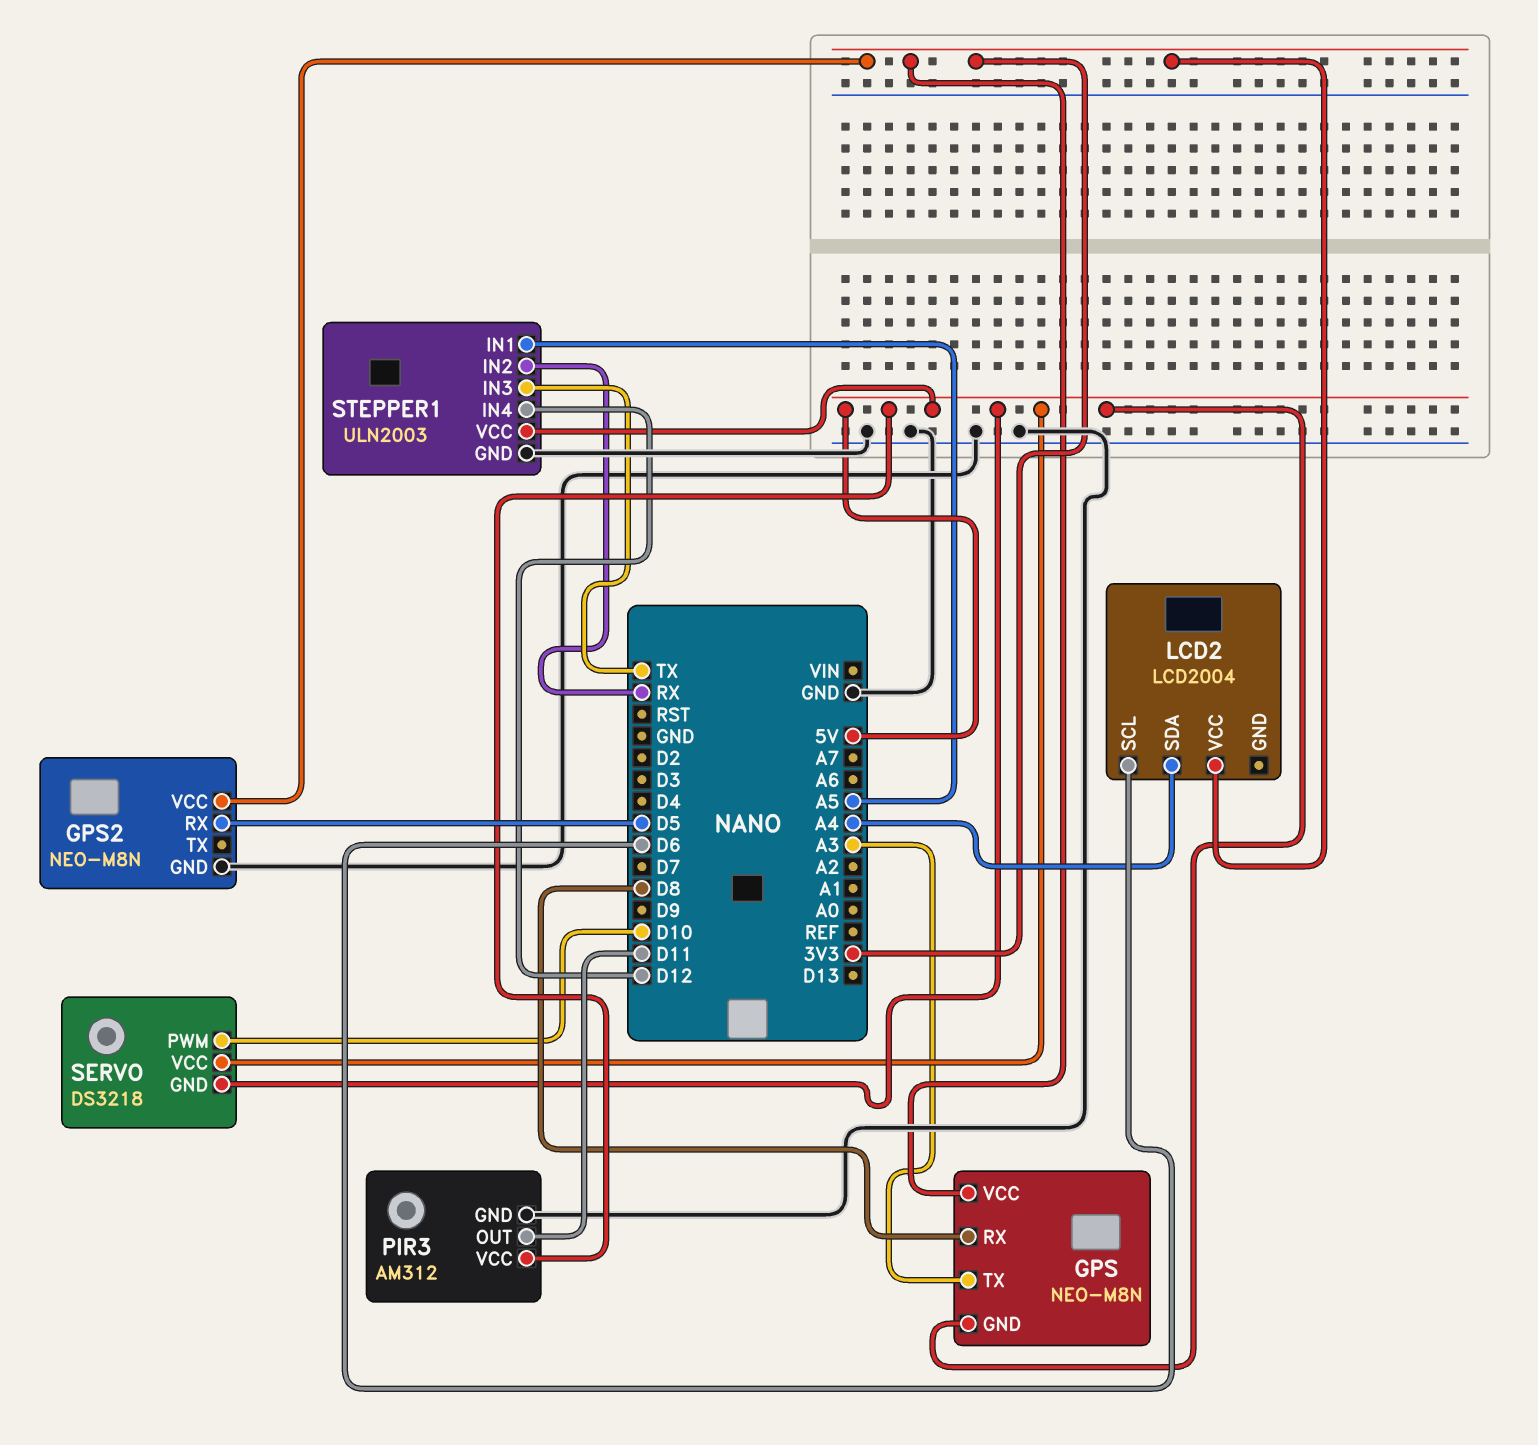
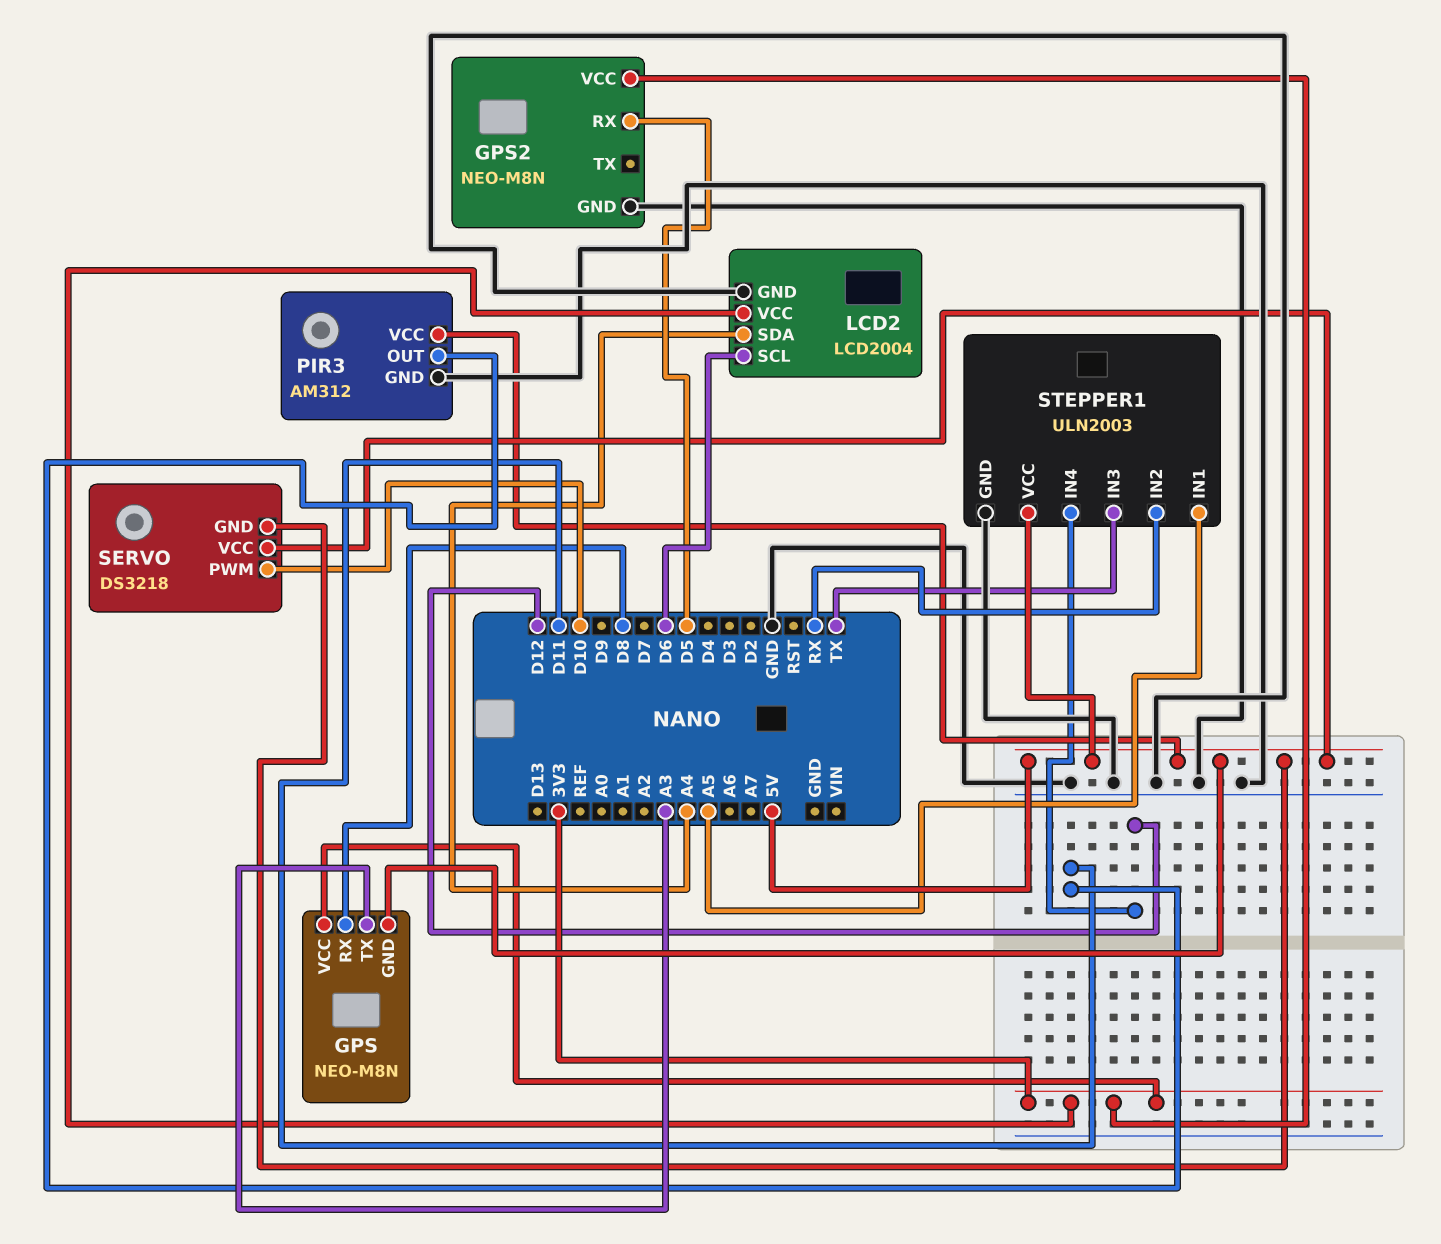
LCD2 pin GND: none -> GND

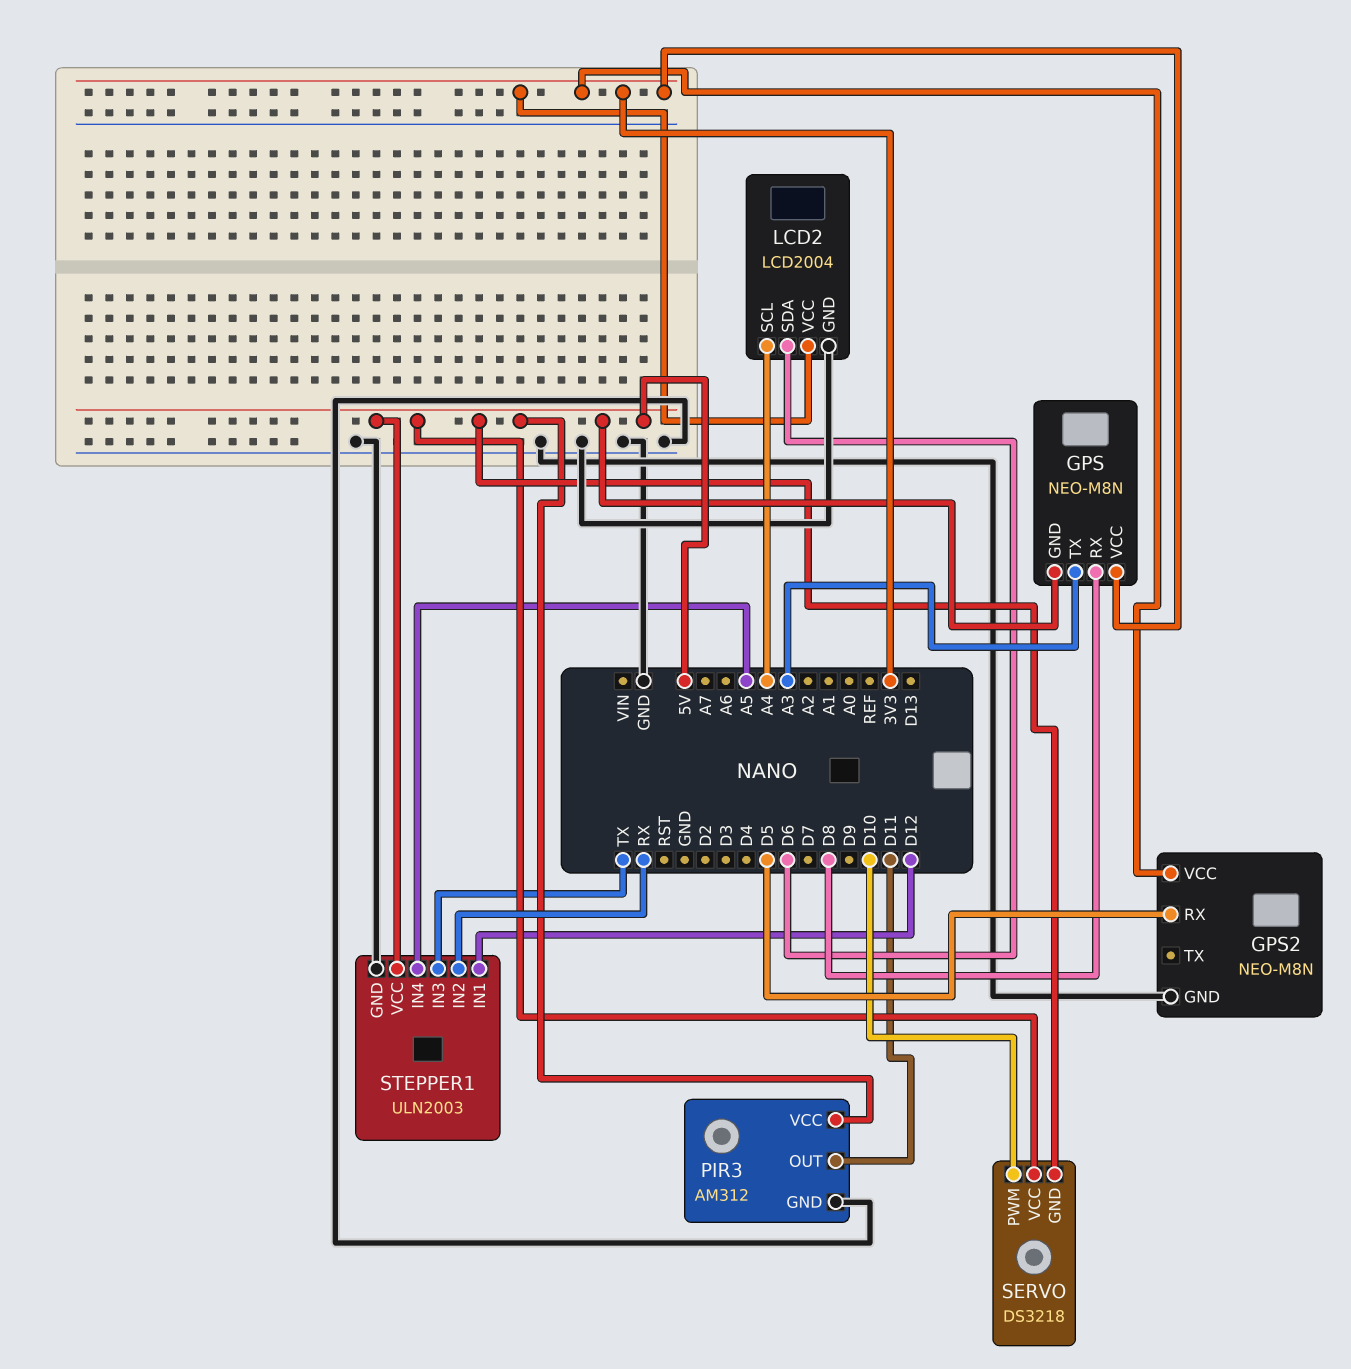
LCD2 pin SCL: D6 -> A4
LCD2 pin SDA: A4 -> D6
STEPPER1 pin IN1: A5 -> D12
STEPPER1 pin IN4: D12 -> A5

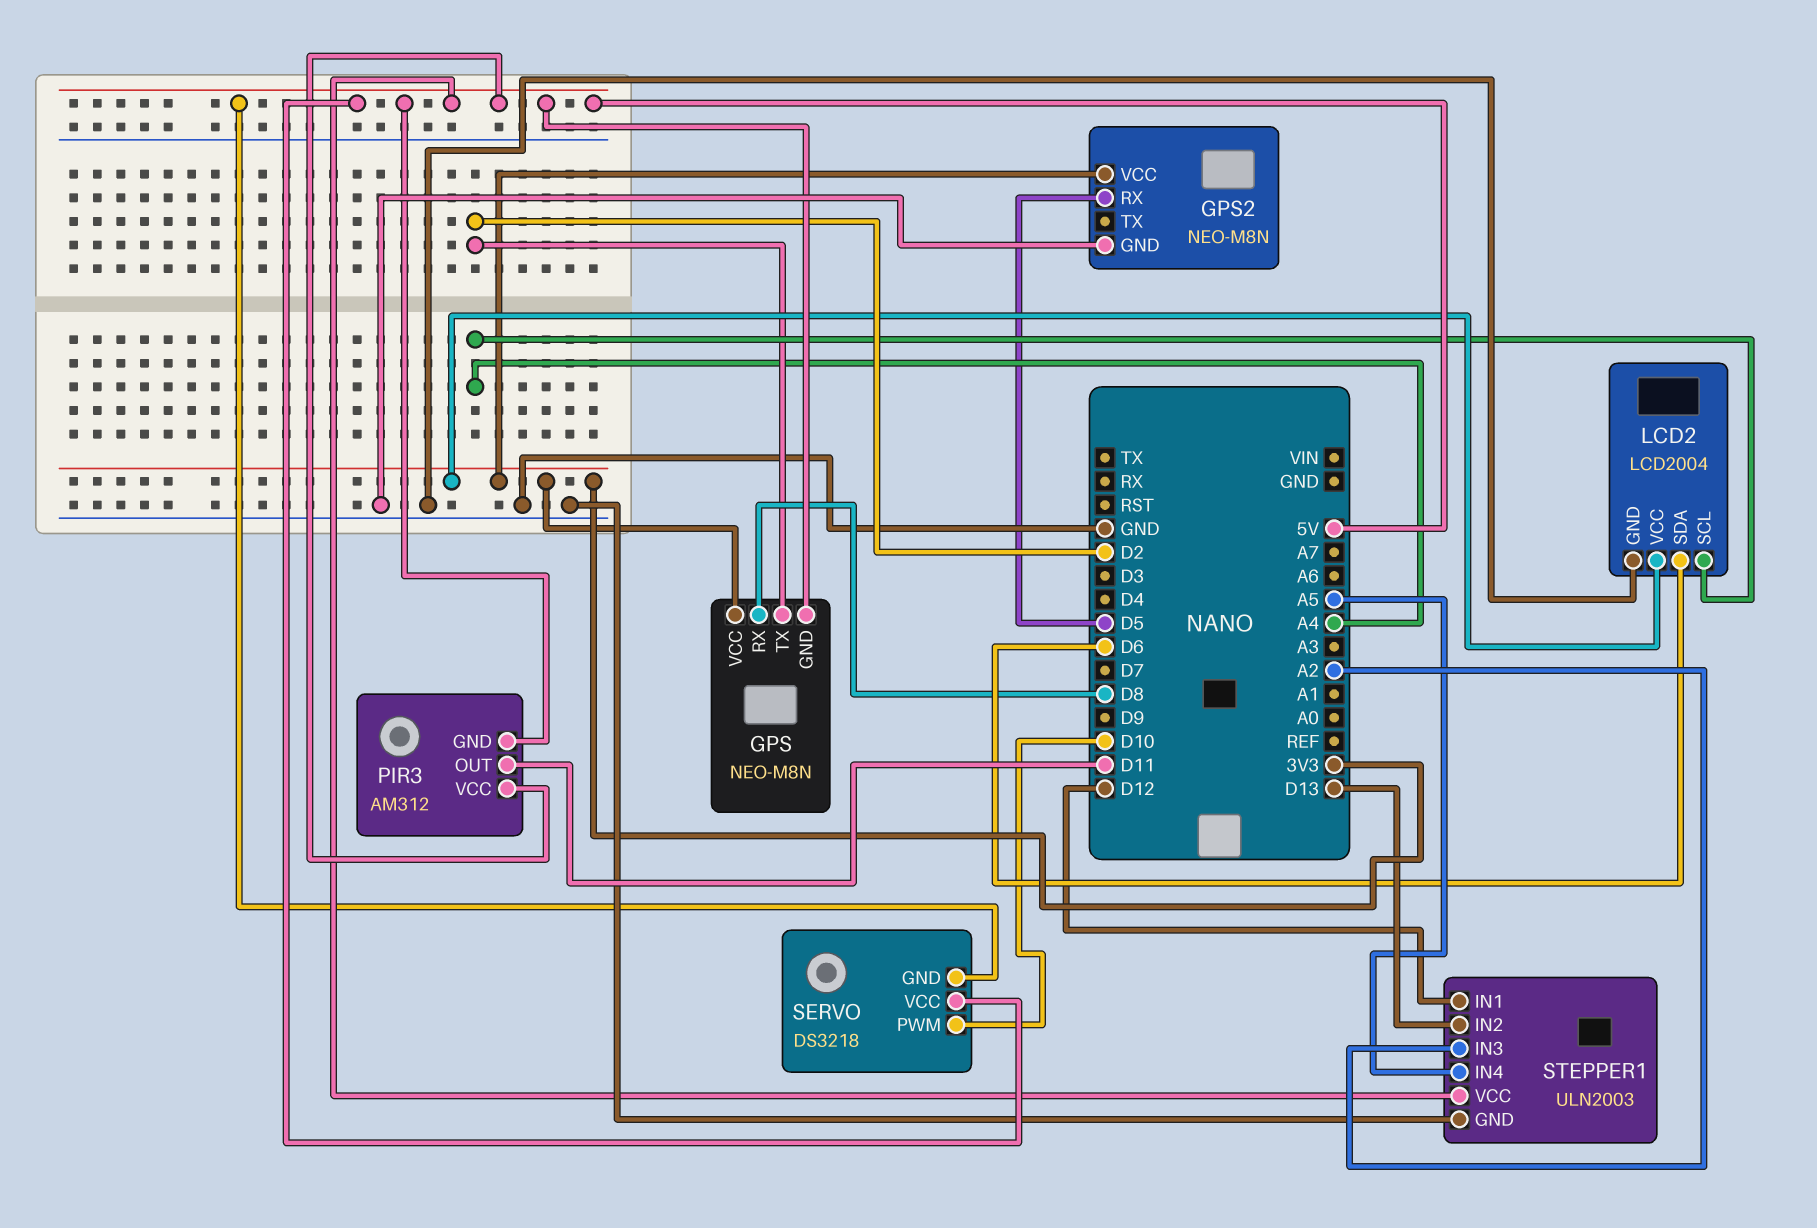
GPS pin TX: A3 -> D2
PIR3 pin GND: GND -> 5V
STEPPER1 pin IN2: RX -> D13
STEPPER1 pin IN3: TX -> A2

